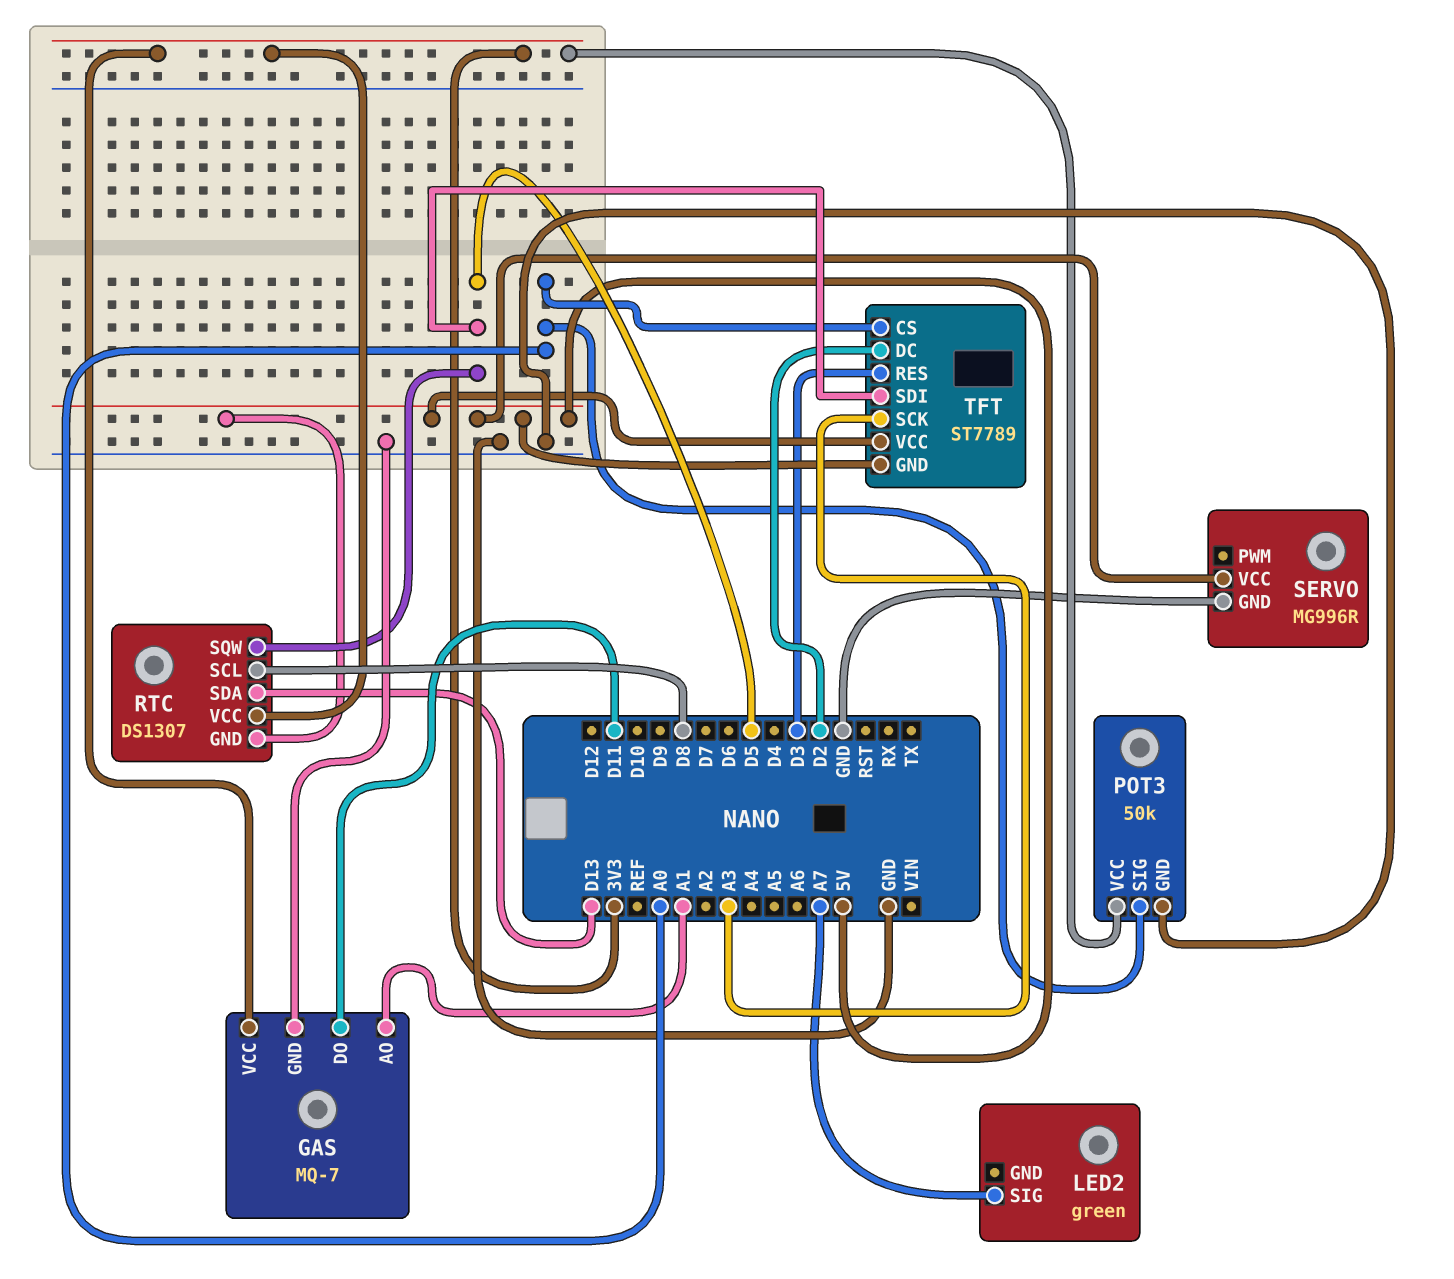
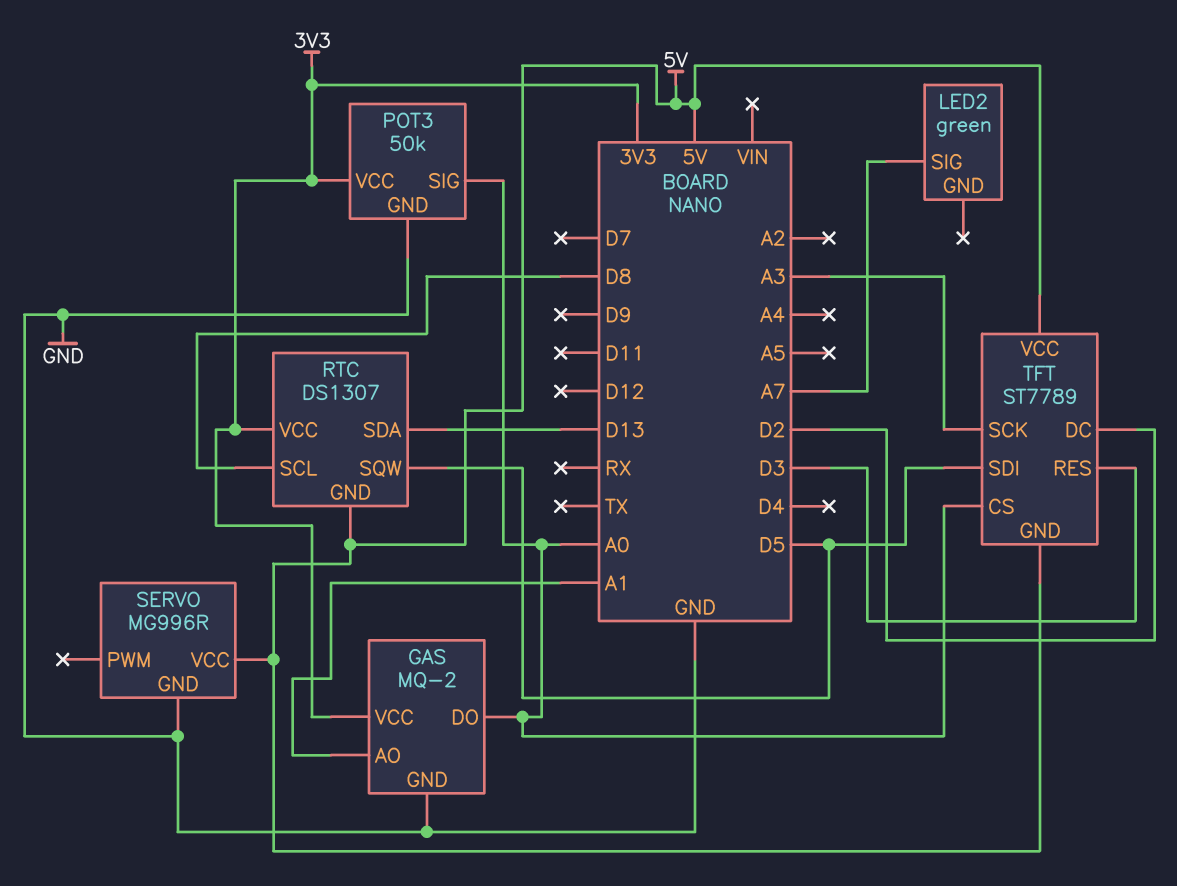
GAS: MQ-7 -> MQ-2
GAS pin DO: D11 -> A0

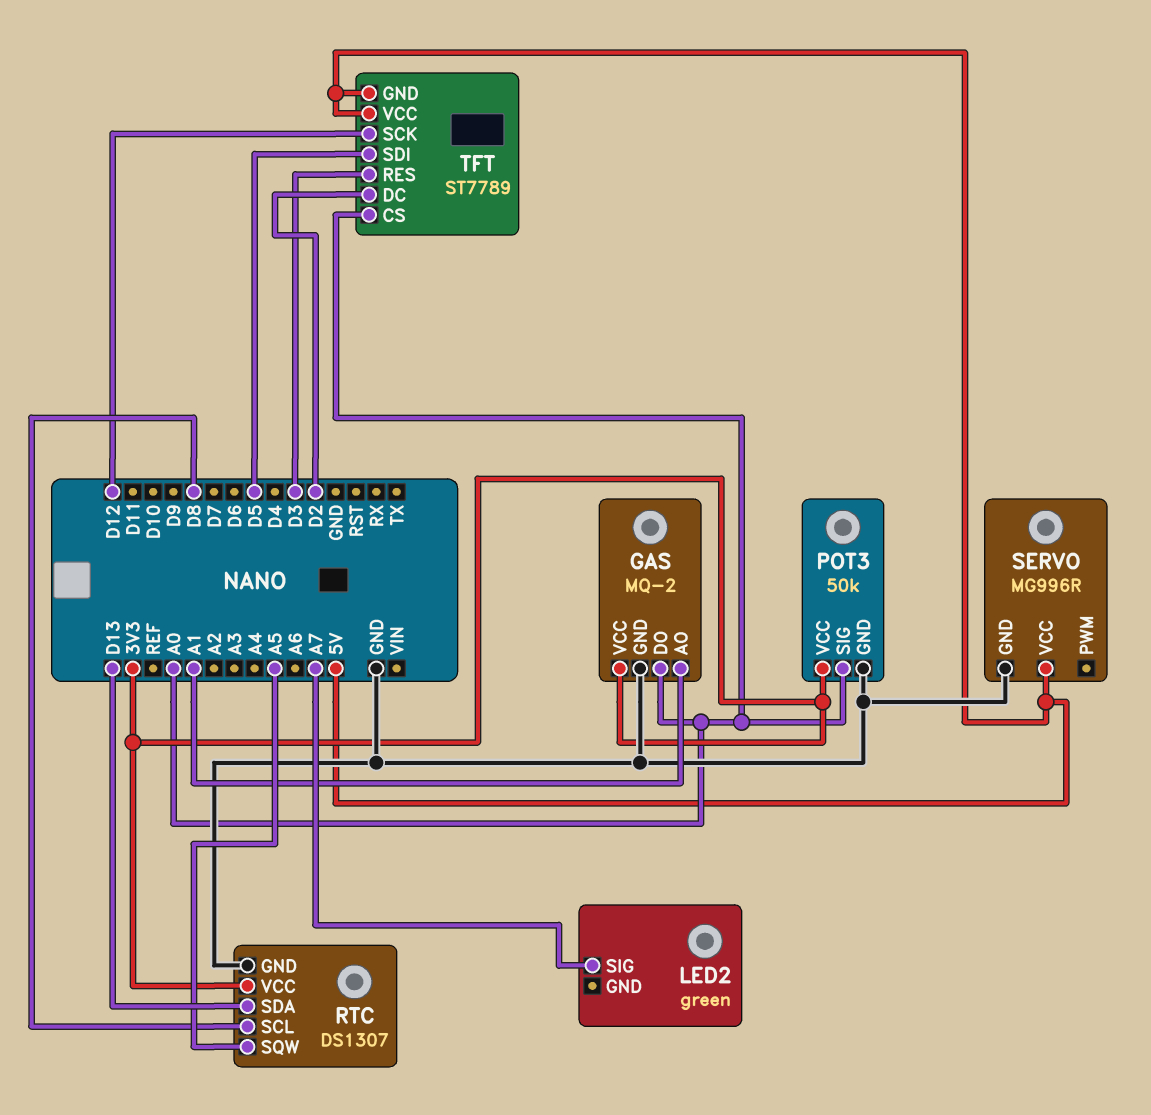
RTC pin GND: 5V -> GND
RTC pin SQW: D5 -> A5
TFT pin SCK: A3 -> D12

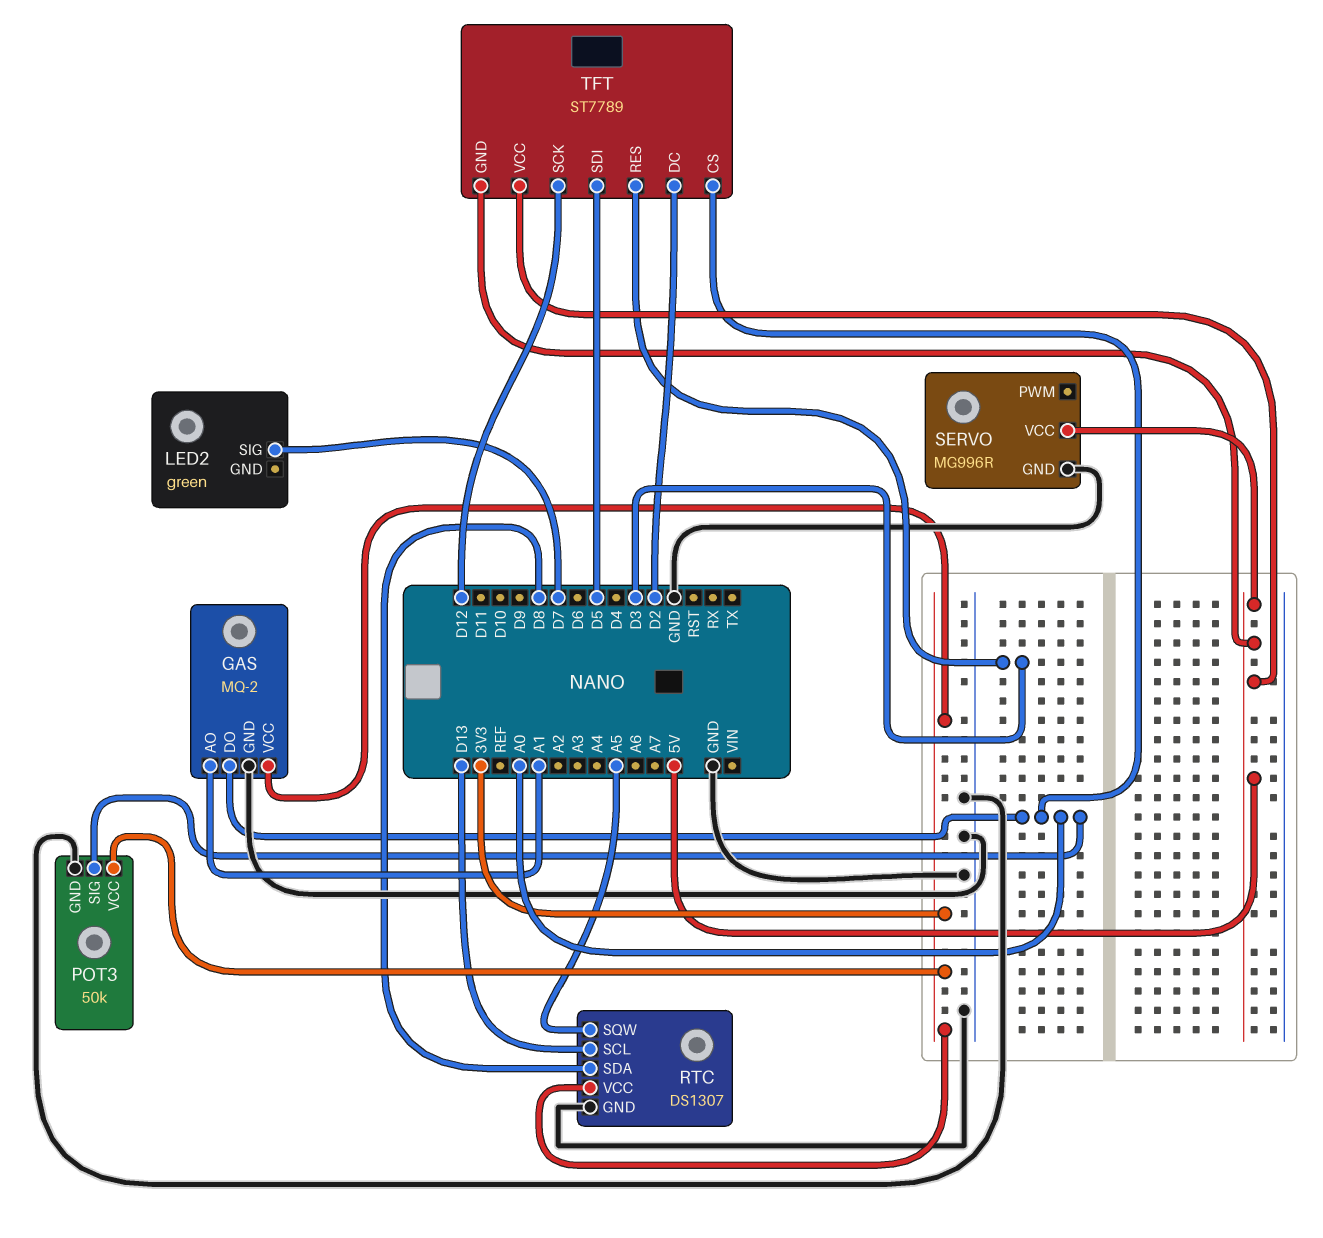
LED2 pin SIG: A7 -> D7
RTC pin SCL: D8 -> D13
RTC pin SDA: D13 -> D8

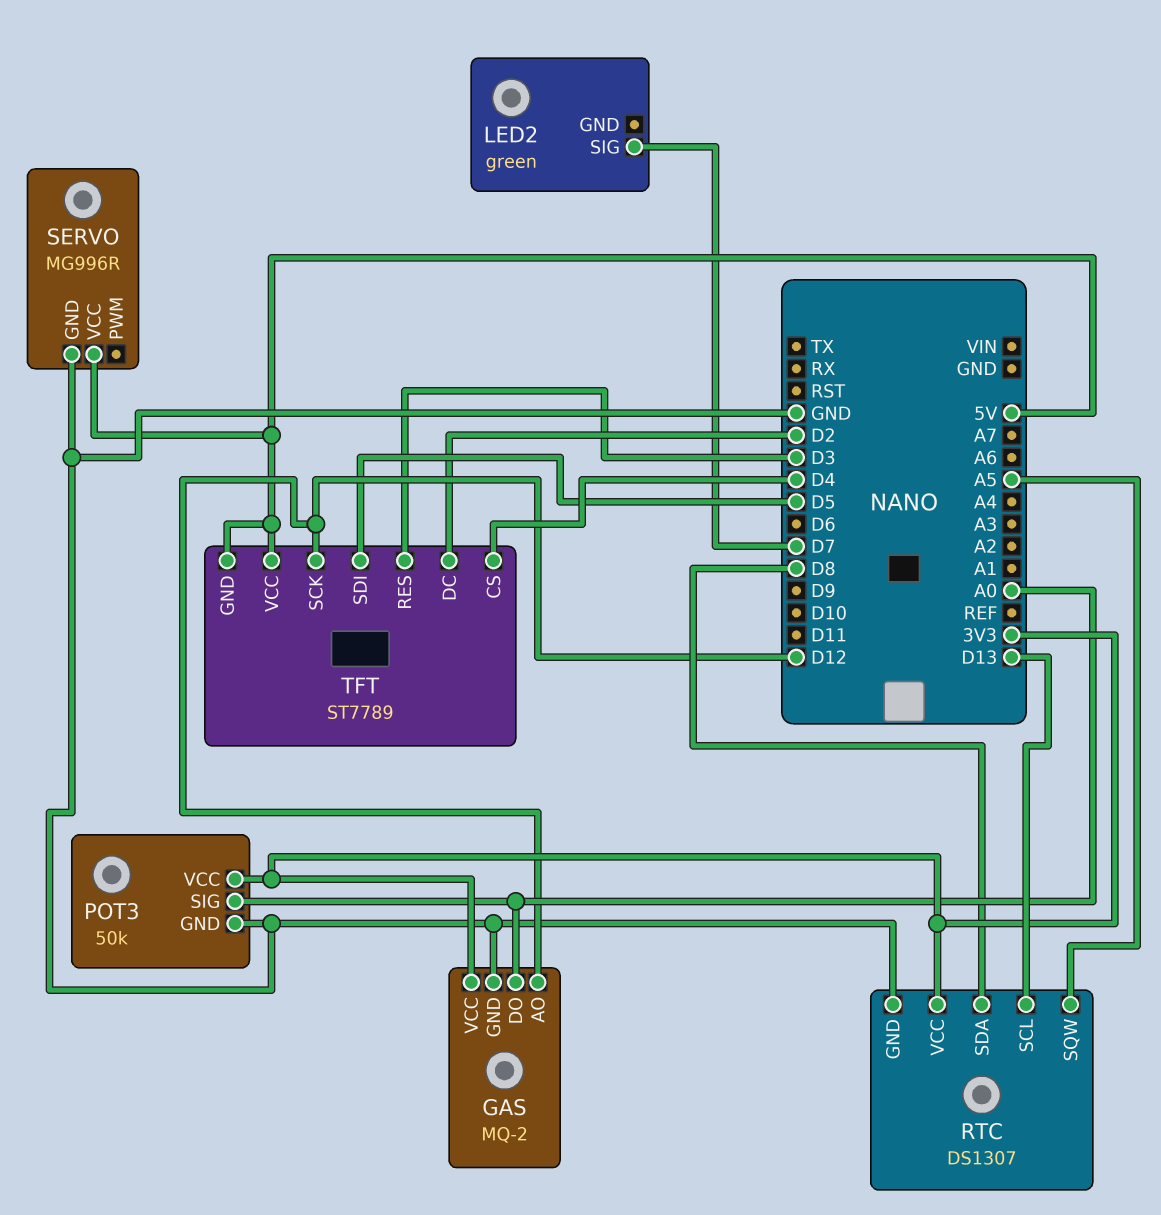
GAS pin AO: A1 -> D12
TFT pin CS: A0 -> D4

